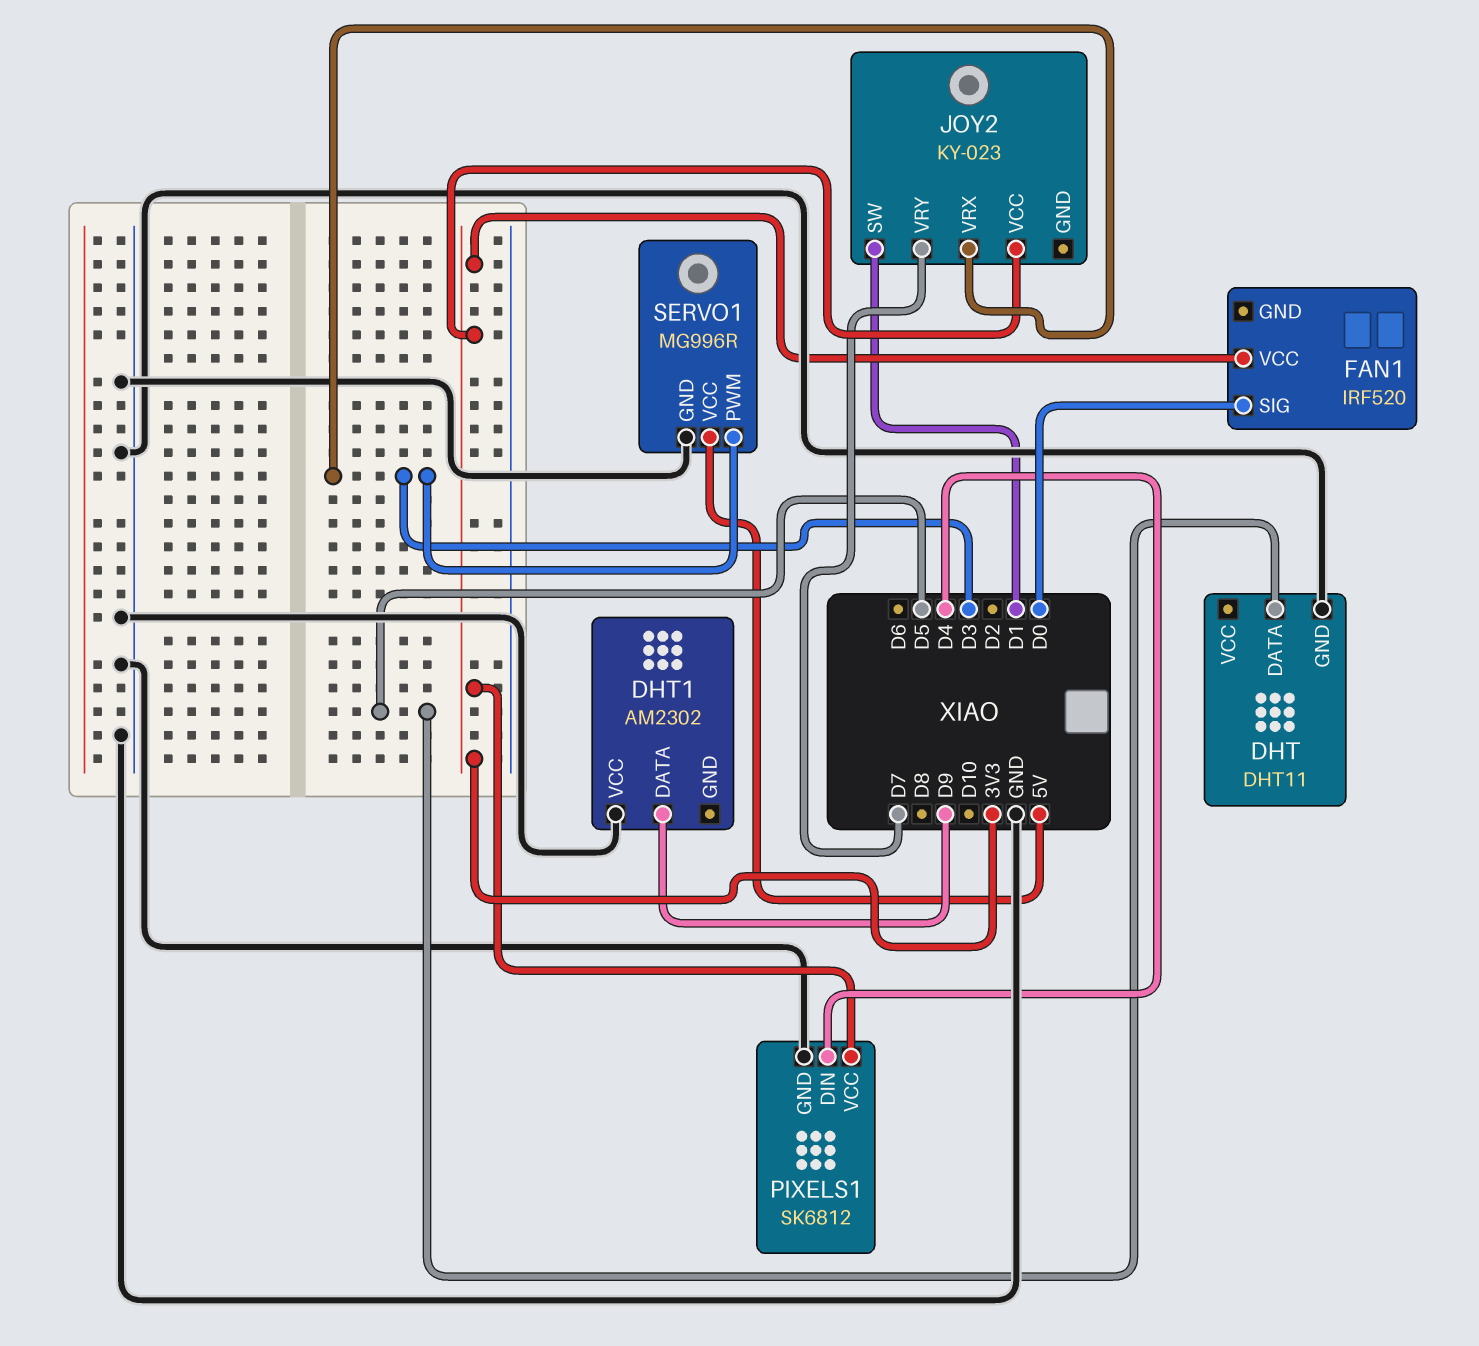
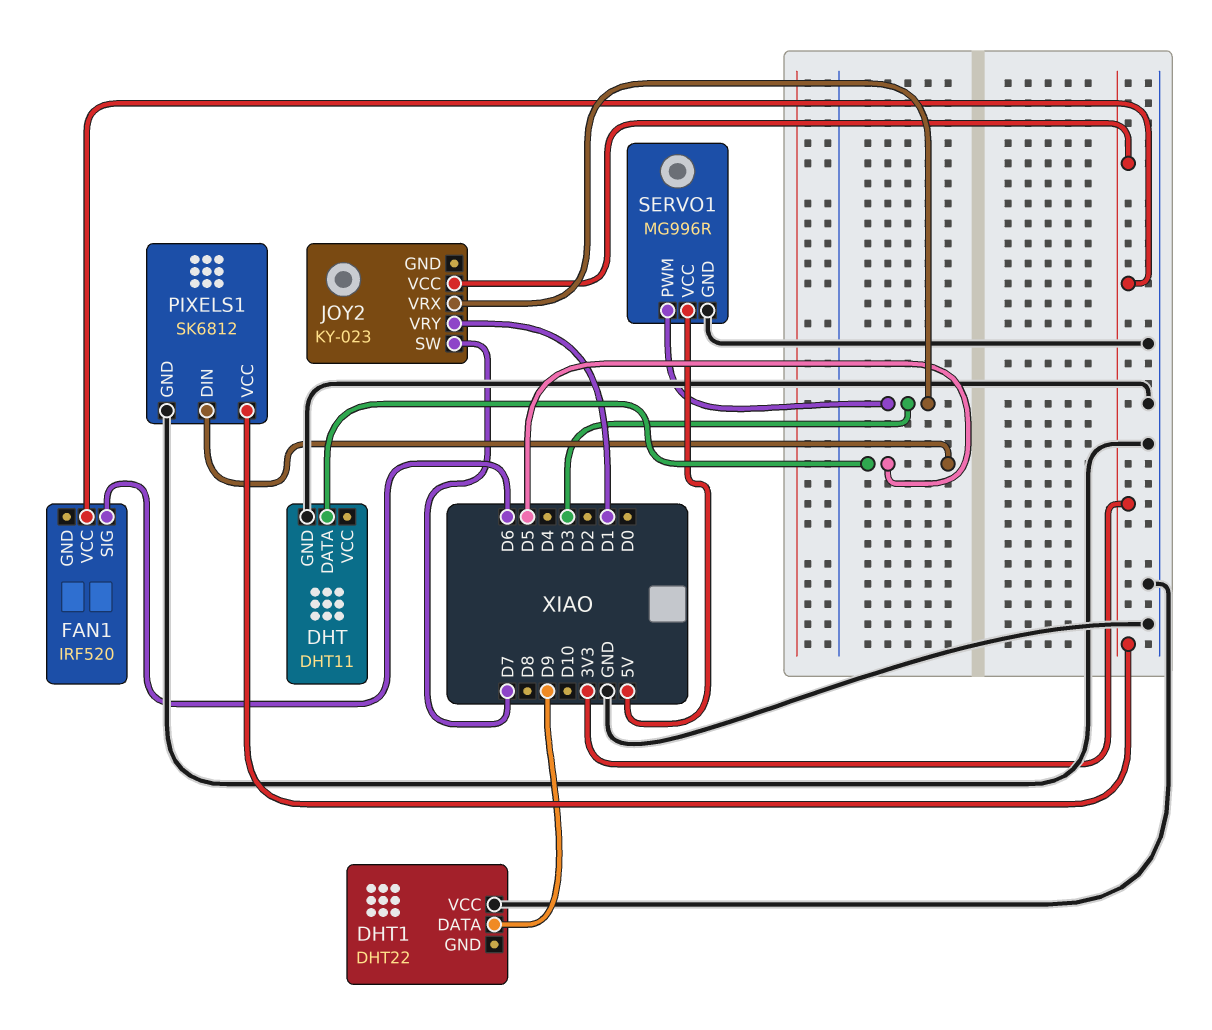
DHT1: AM2302 -> DHT22
FAN1 pin SIG: D0 -> D6
JOY2 pin SW: D1 -> D7
JOY2 pin VRY: D7 -> D1
PIXELS1 pin DIN: D4 -> D5

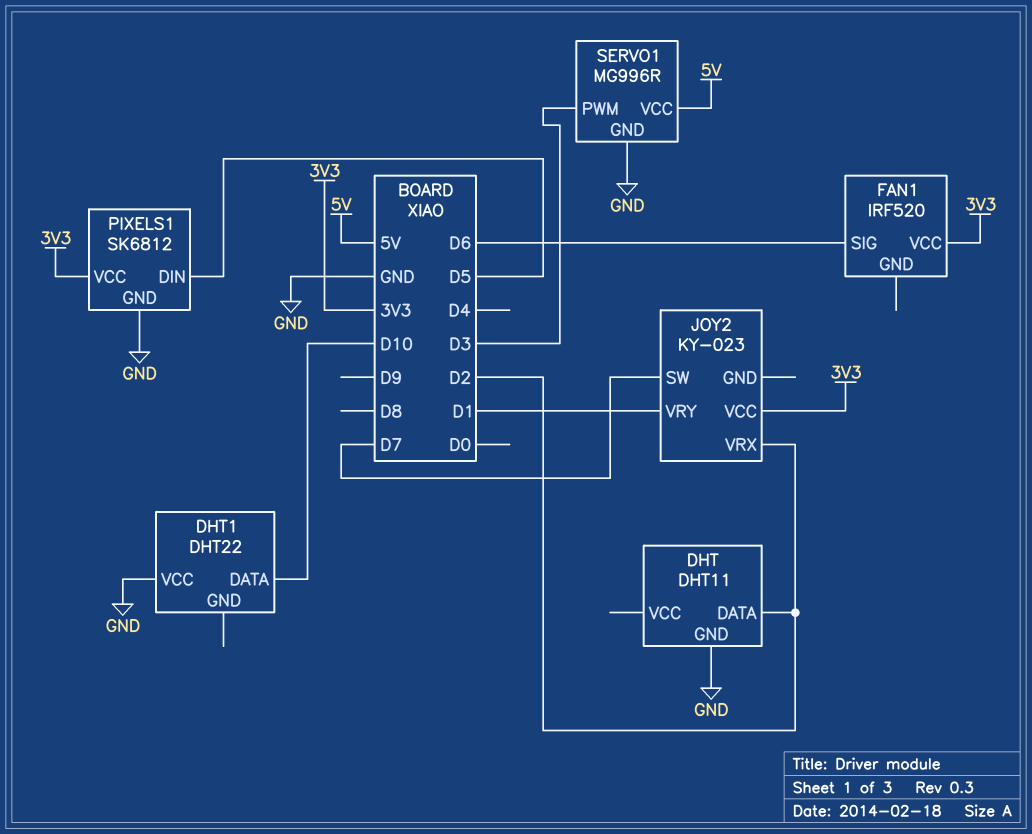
DHT pin DATA: D5 -> D2
DHT1 pin DATA: D9 -> D10
JOY2 pin VRX: D3 -> D2

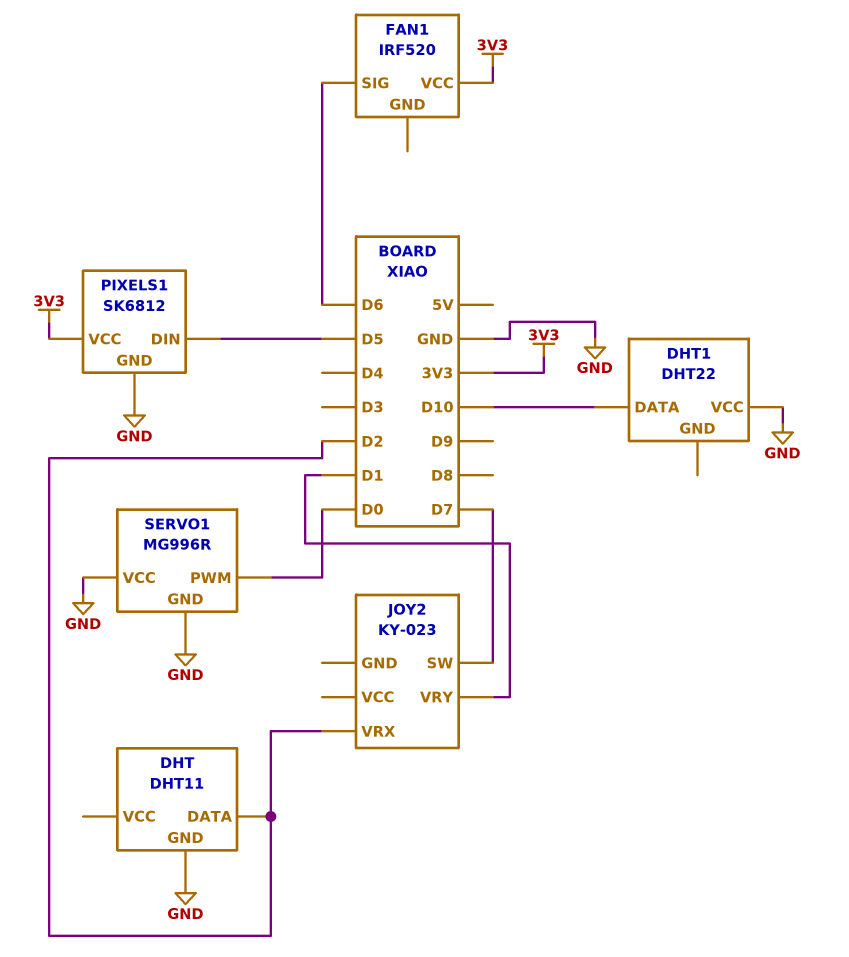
JOY2 pin VCC: 3V3 -> none
SERVO1 pin PWM: D3 -> D0
SERVO1 pin VCC: 5V -> GND

